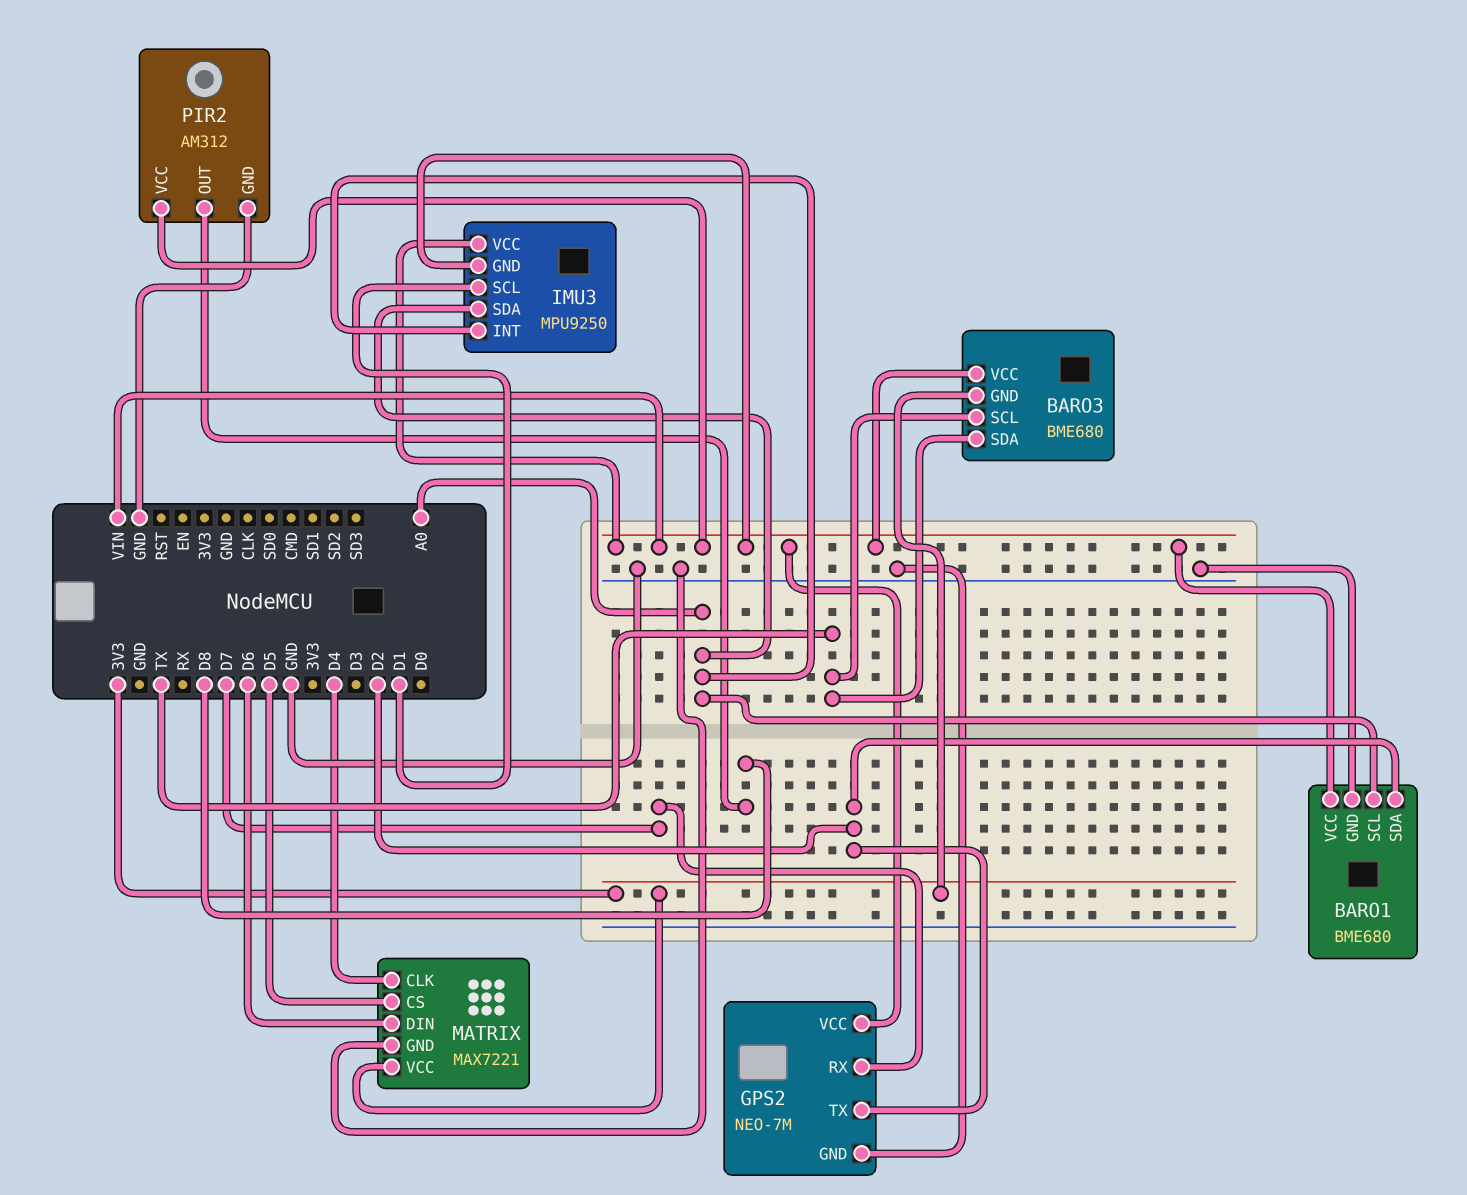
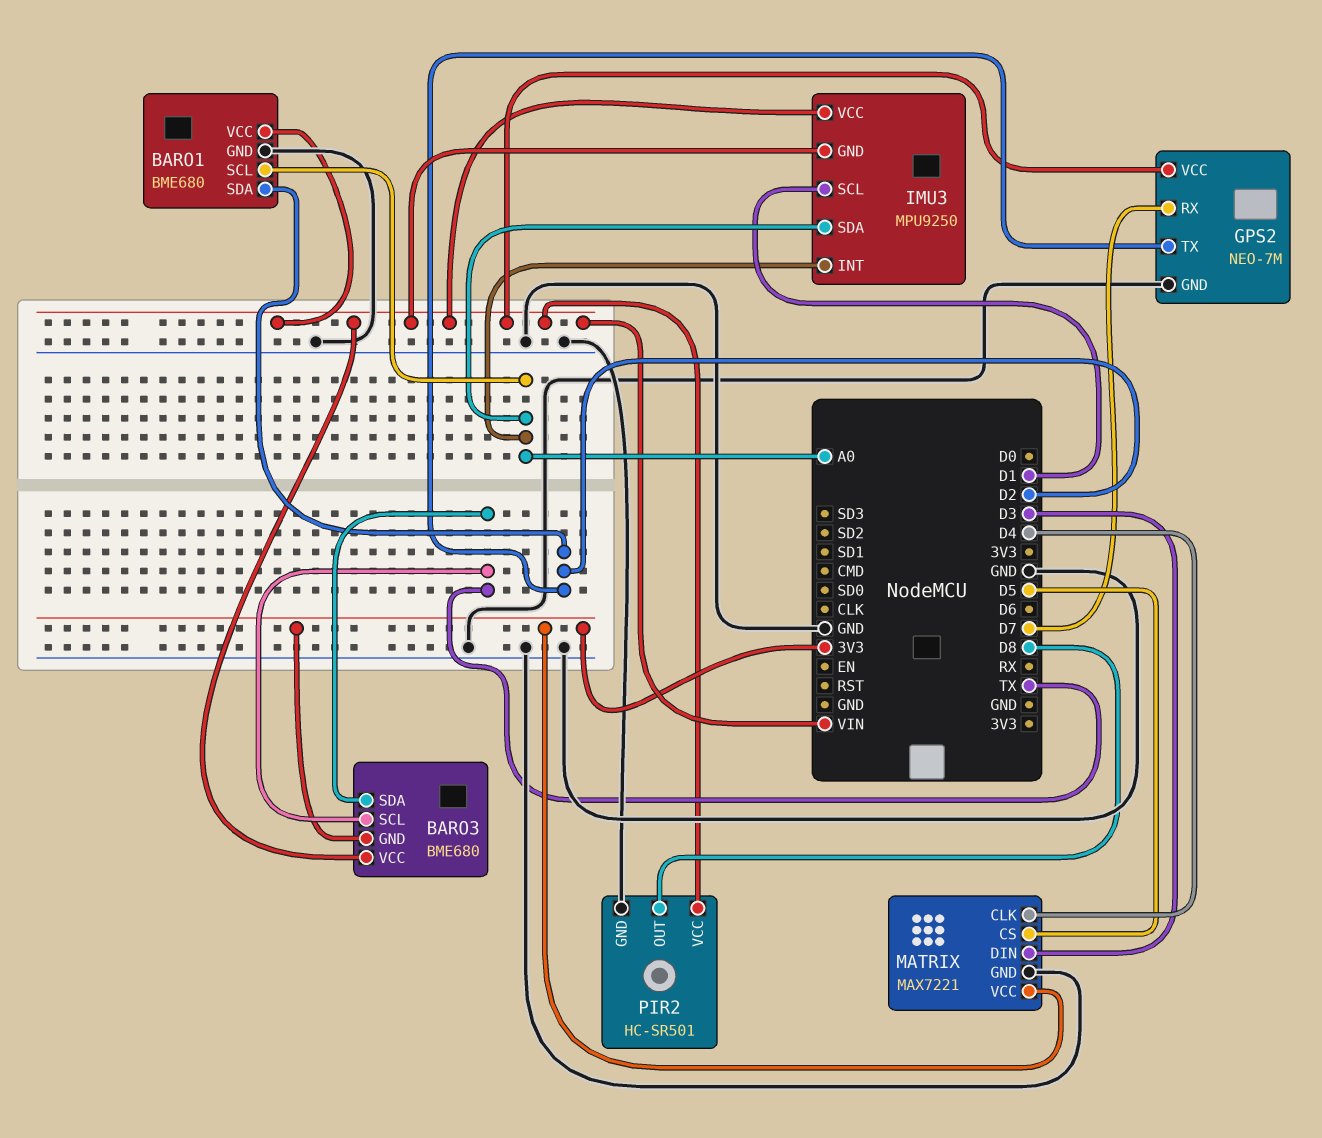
MATRIX pin DIN: D6 -> D3
PIR2: AM312 -> HC-SR501

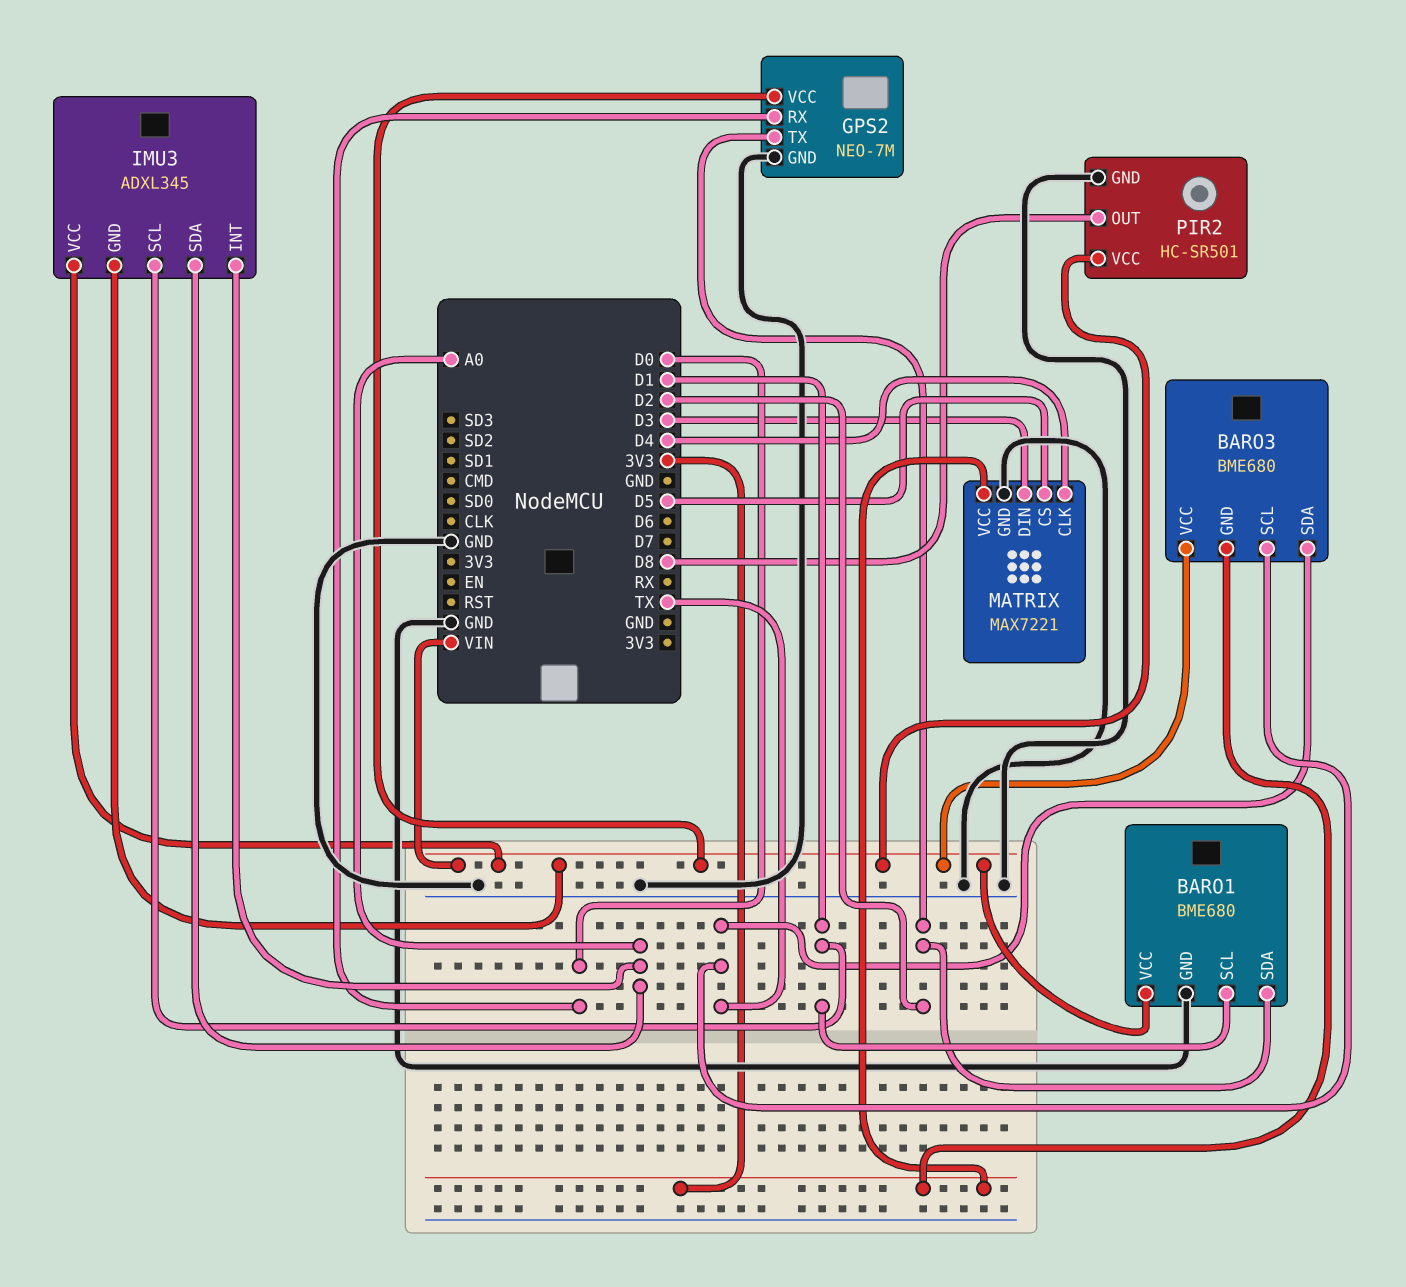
BARO1 pin SCL: A0 -> D1
GPS2 pin RX: D7 -> D0
IMU3: MPU9250 -> ADXL345

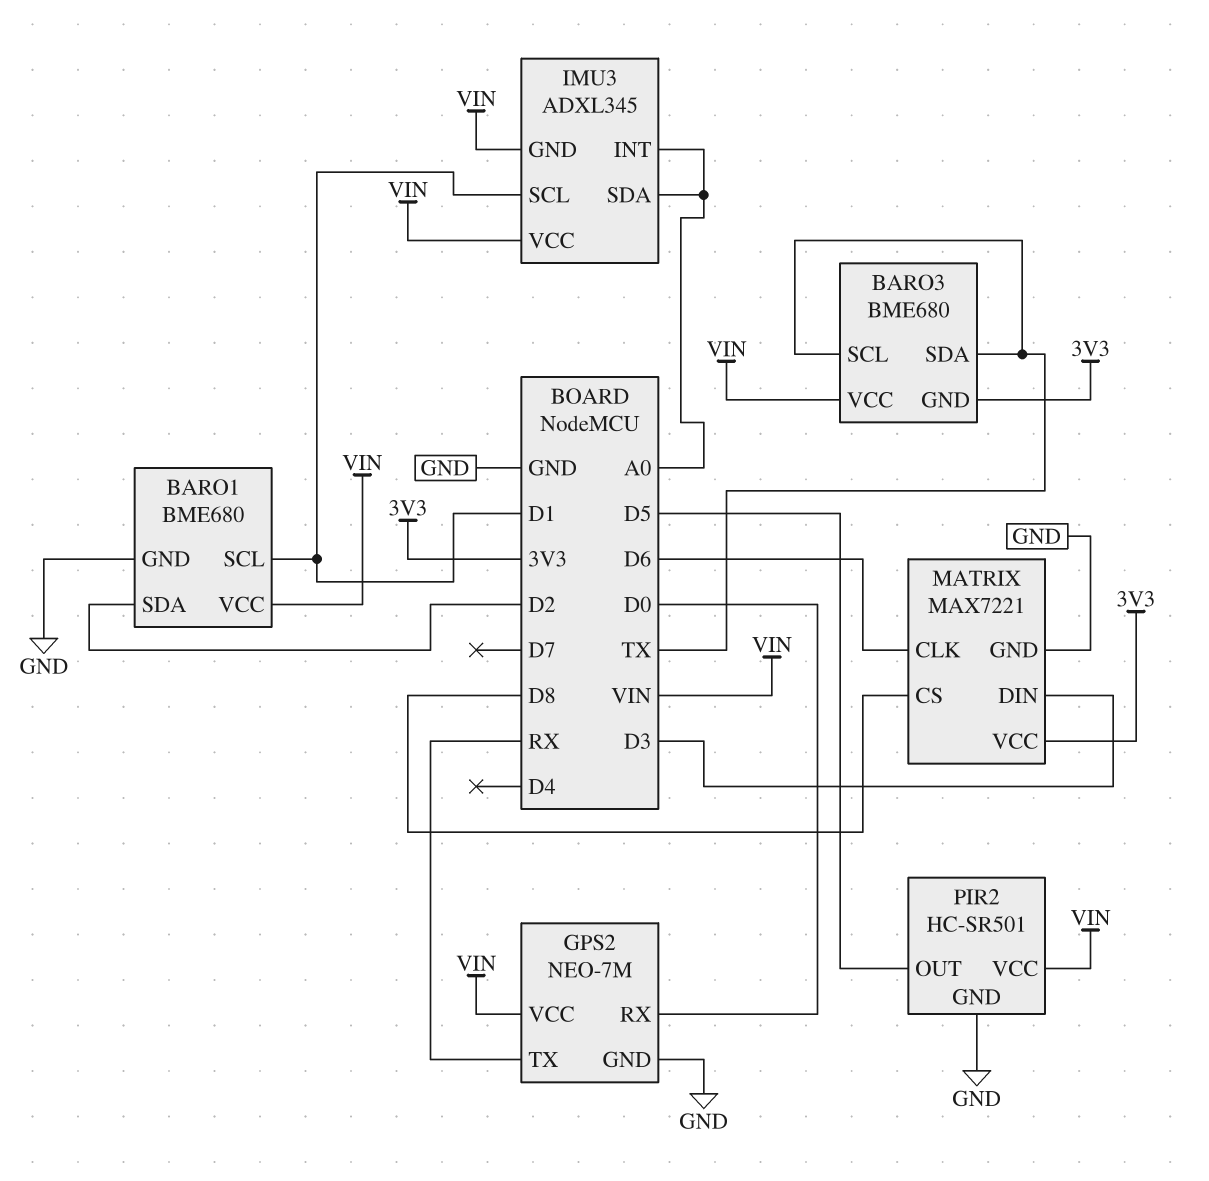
GPS2 pin TX: D2 -> RX
MATRIX pin CLK: D4 -> D6
MATRIX pin CS: D5 -> D8
PIR2 pin OUT: D8 -> D5

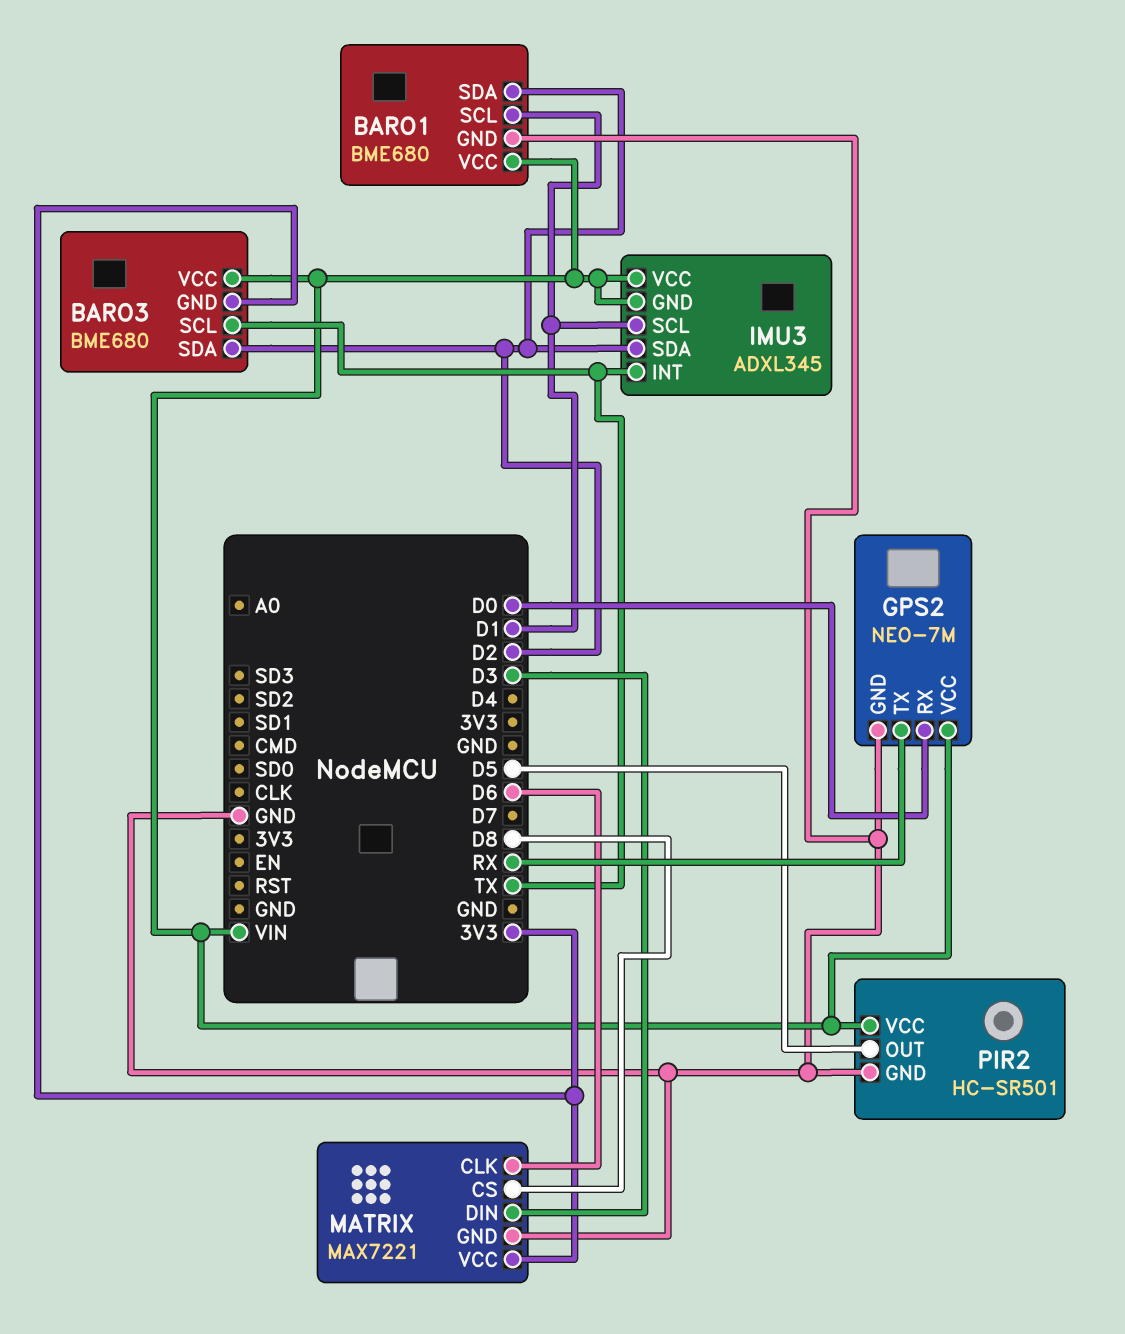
BARO3 pin SDA: TX -> D2
IMU3 pin INT: A0 -> TX
IMU3 pin SDA: A0 -> D2

